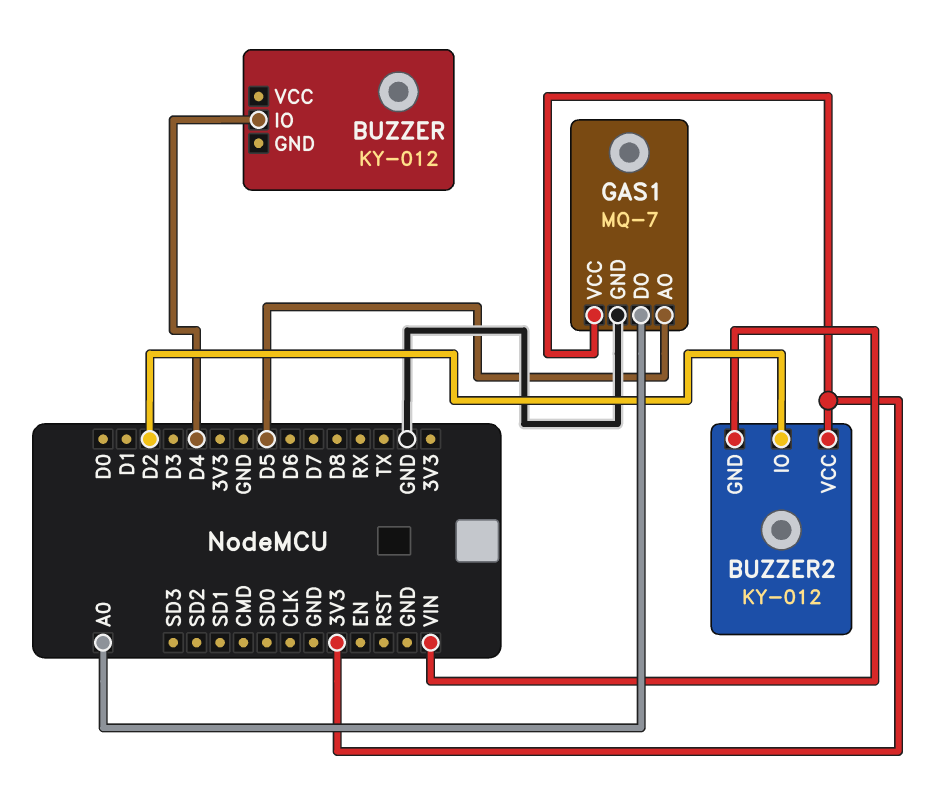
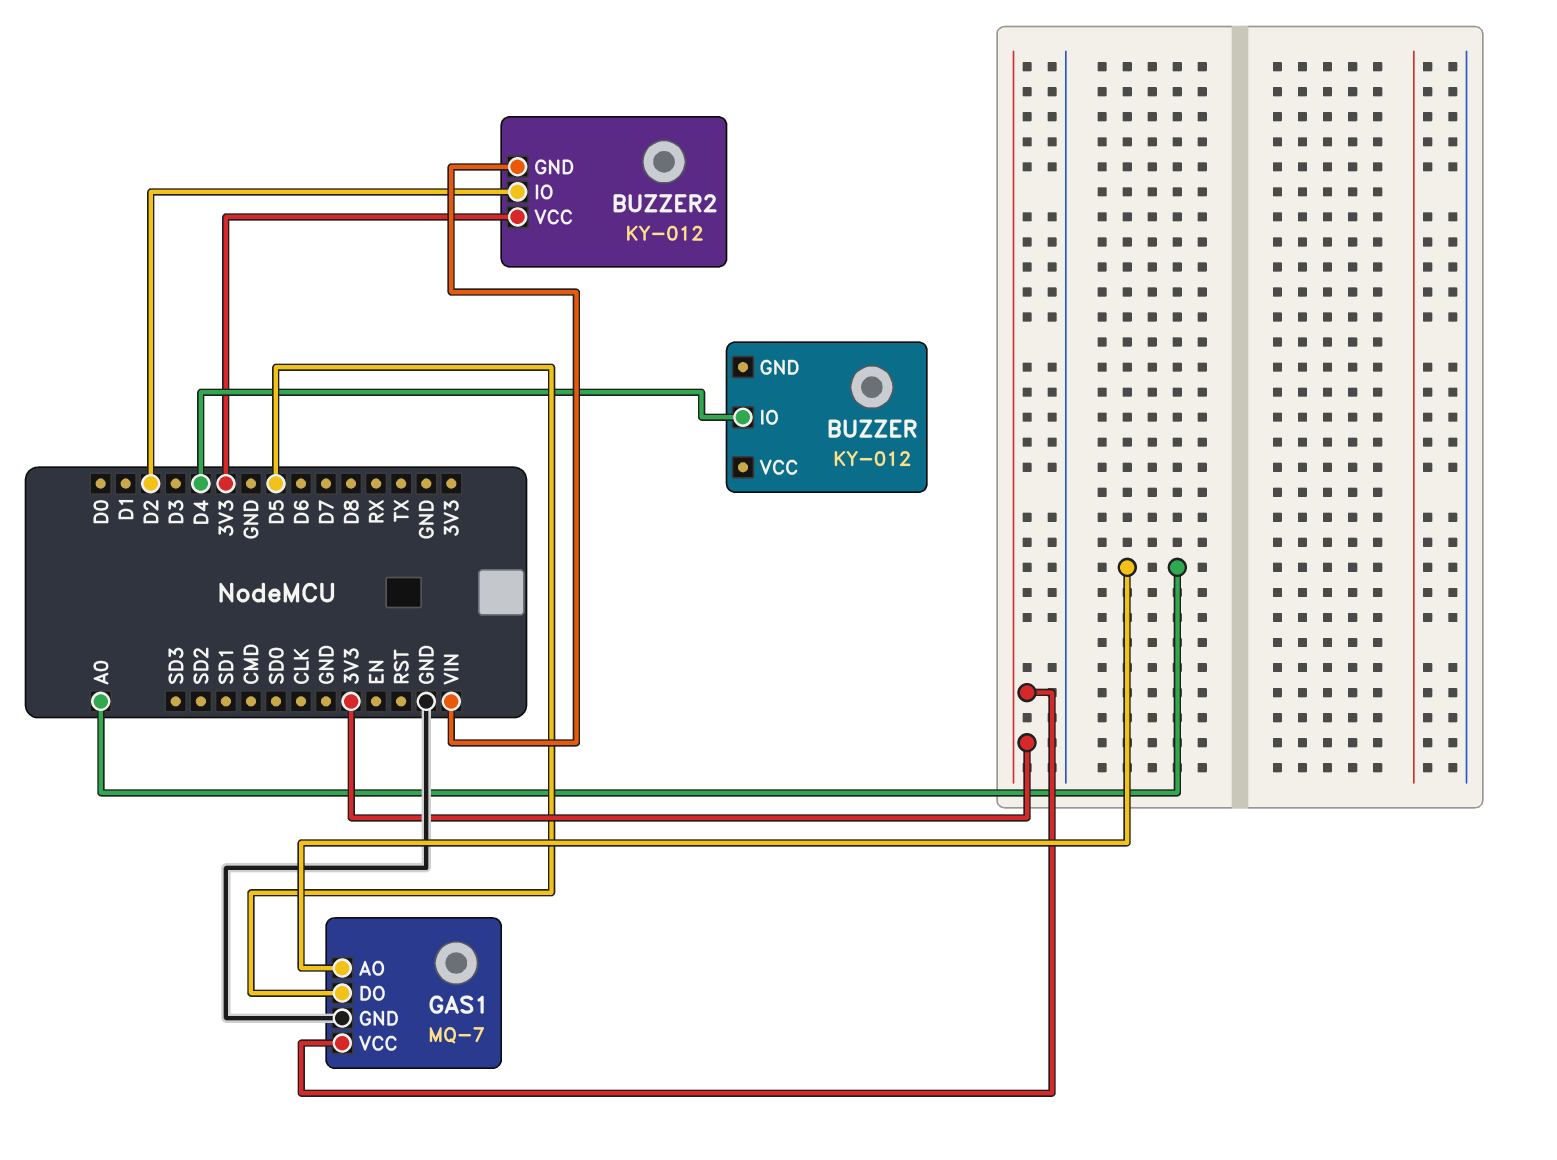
GAS1 pin AO: D5 -> A0
GAS1 pin DO: A0 -> D5

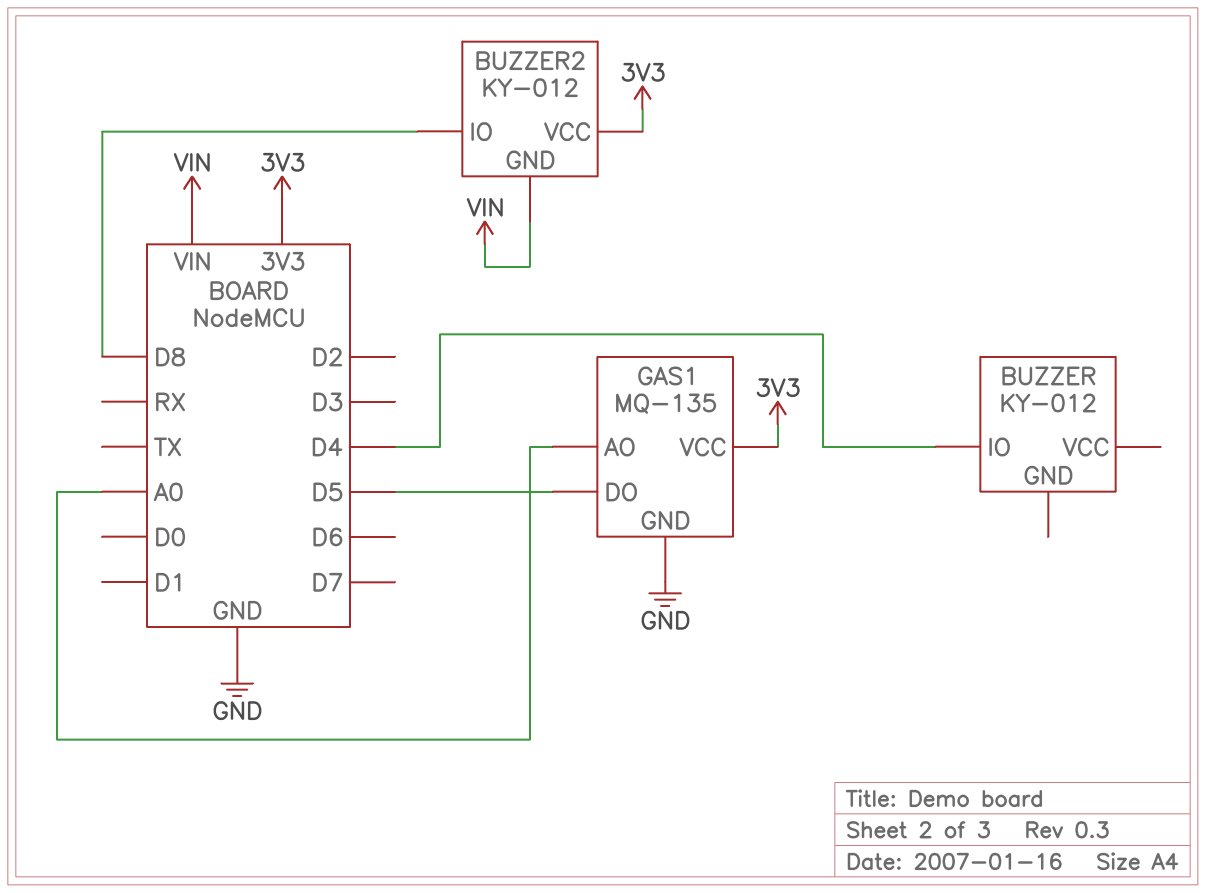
BUZZER2 pin IO: D2 -> D8
GAS1: MQ-7 -> MQ-135

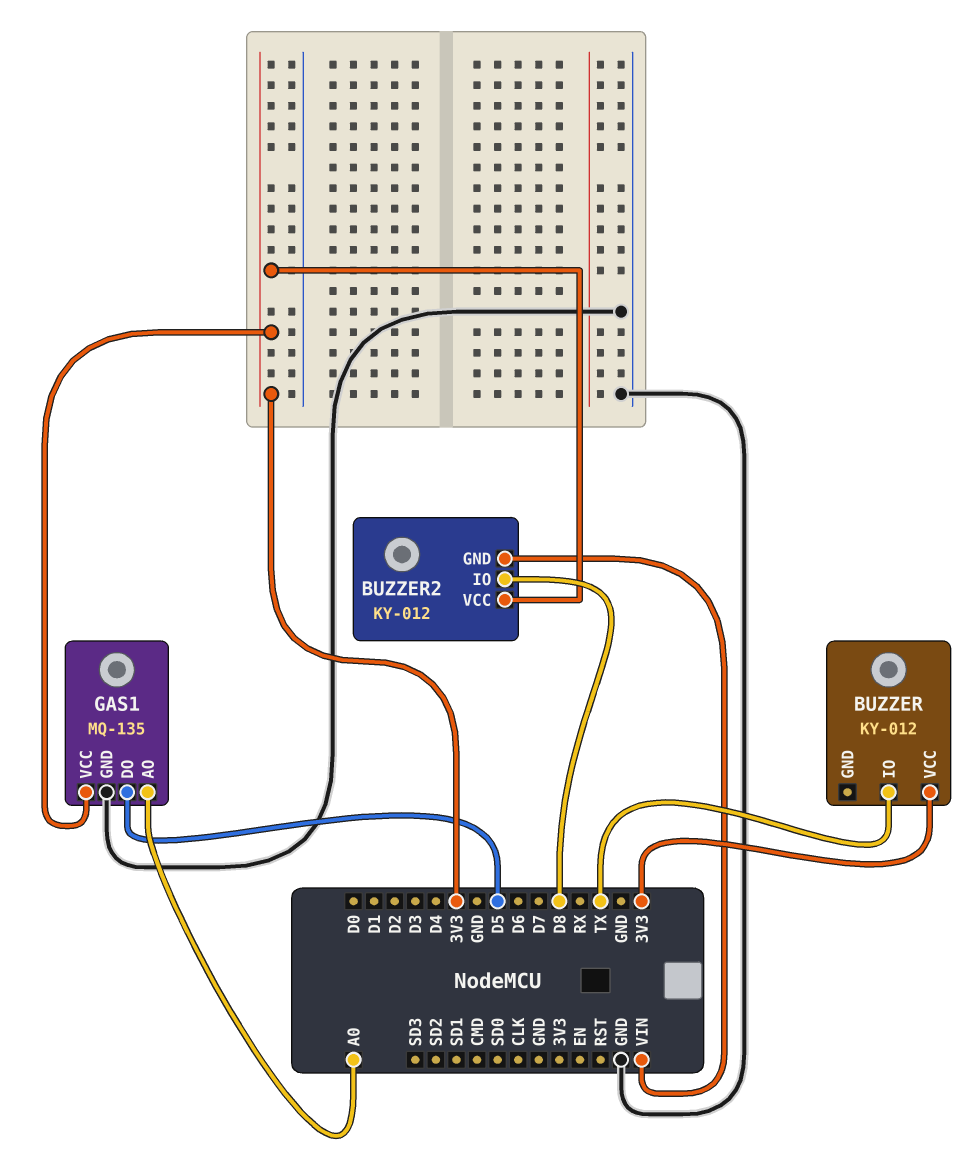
BUZZER pin IO: D4 -> TX
BUZZER pin VCC: none -> 3V3

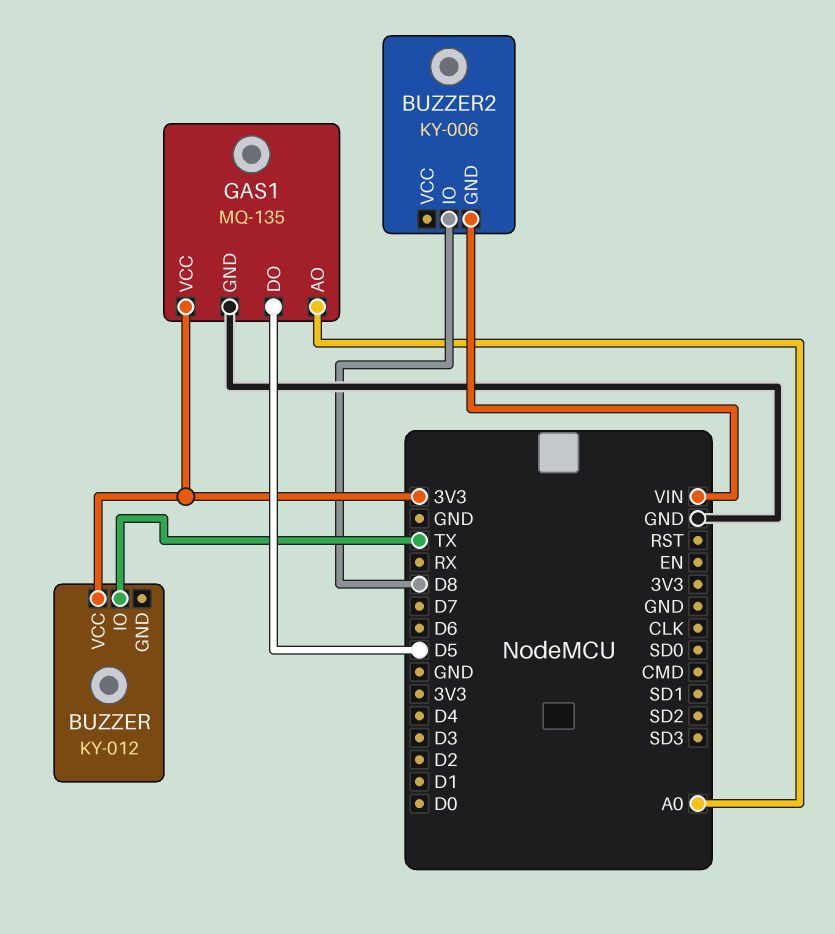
BUZZER2: KY-012 -> KY-006
BUZZER2 pin VCC: 3V3 -> none

